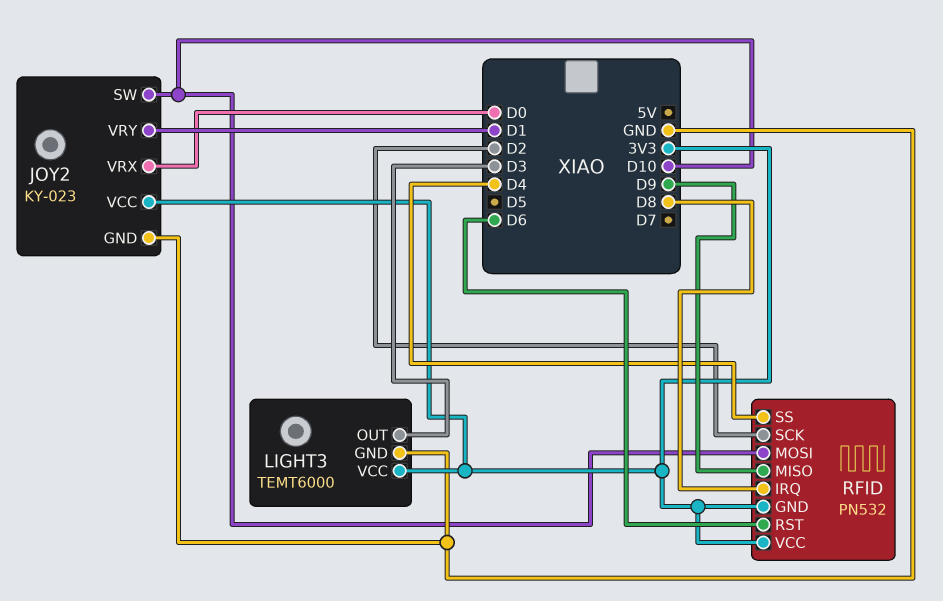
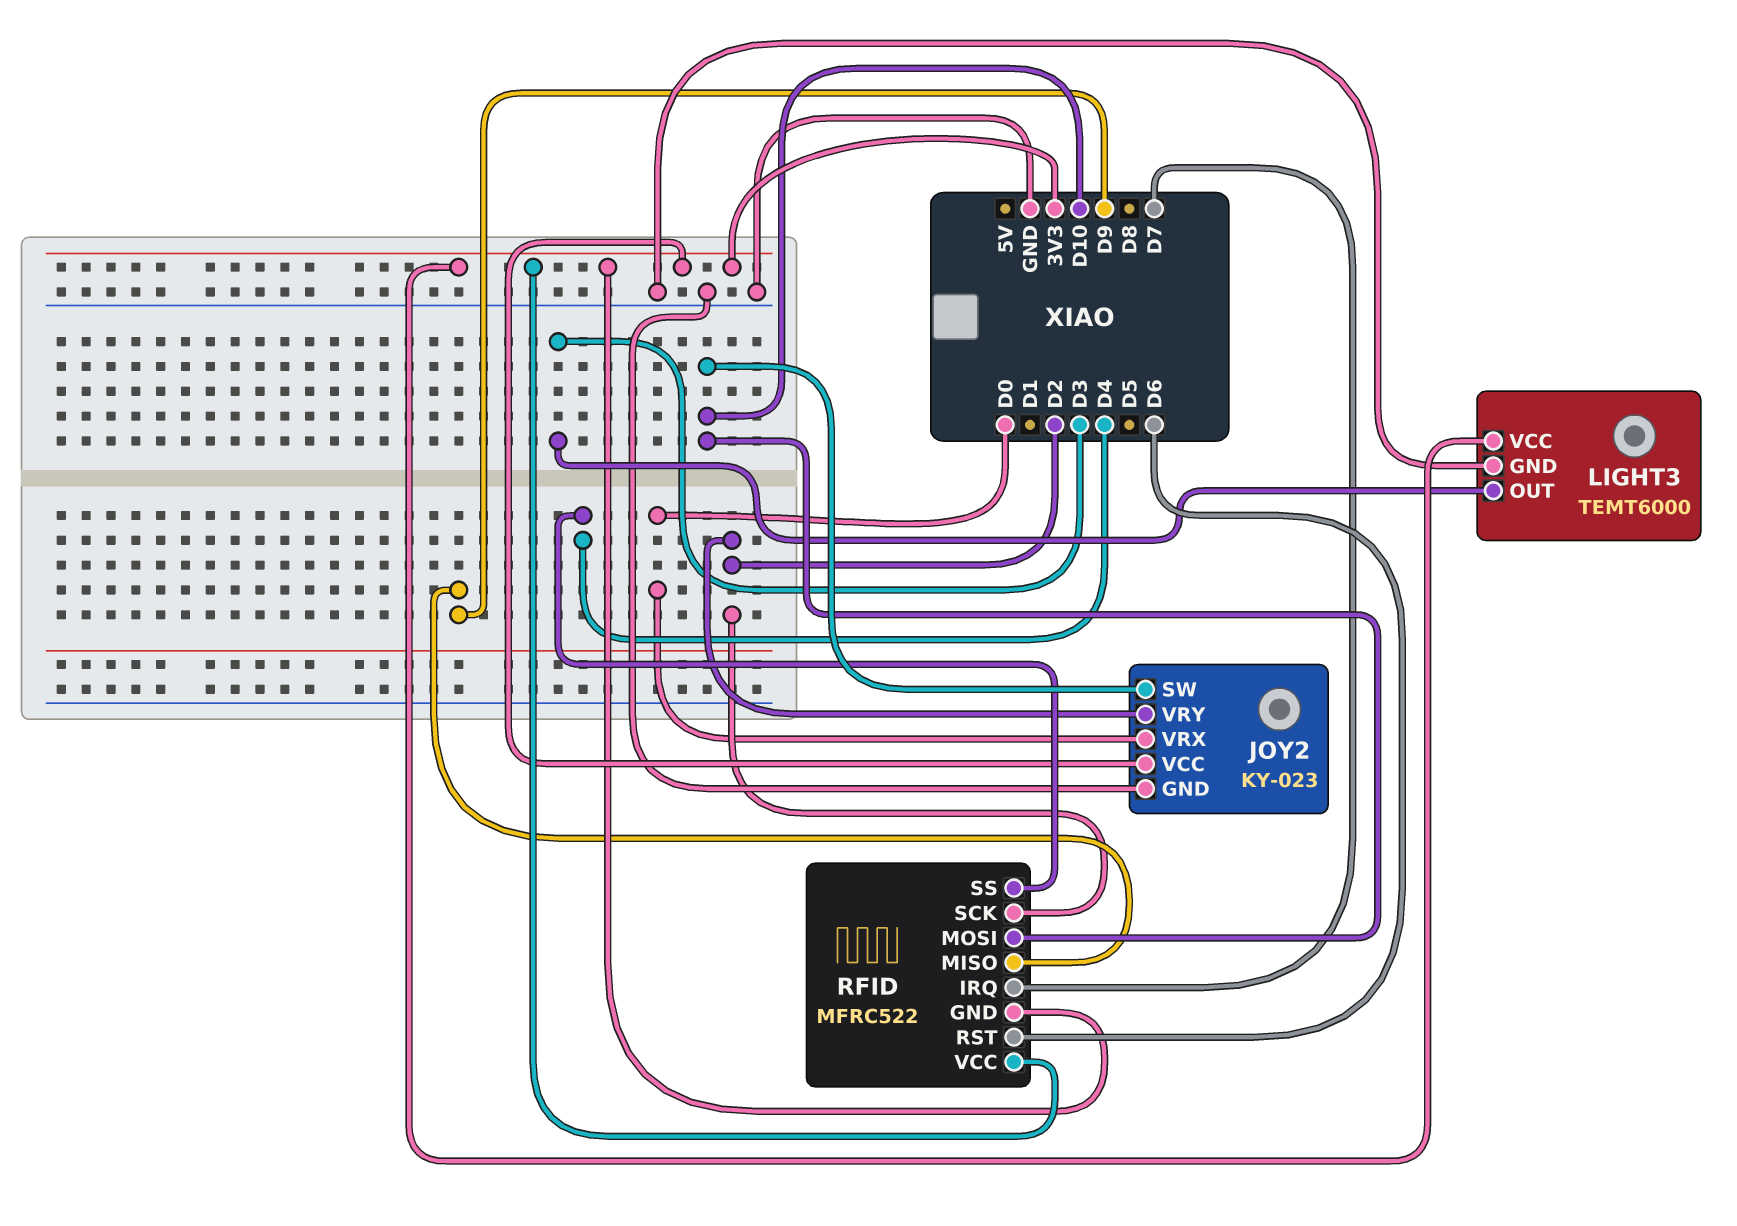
JOY2 pin VRY: D1 -> D2
RFID: PN532 -> MFRC522
RFID pin IRQ: D8 -> D7

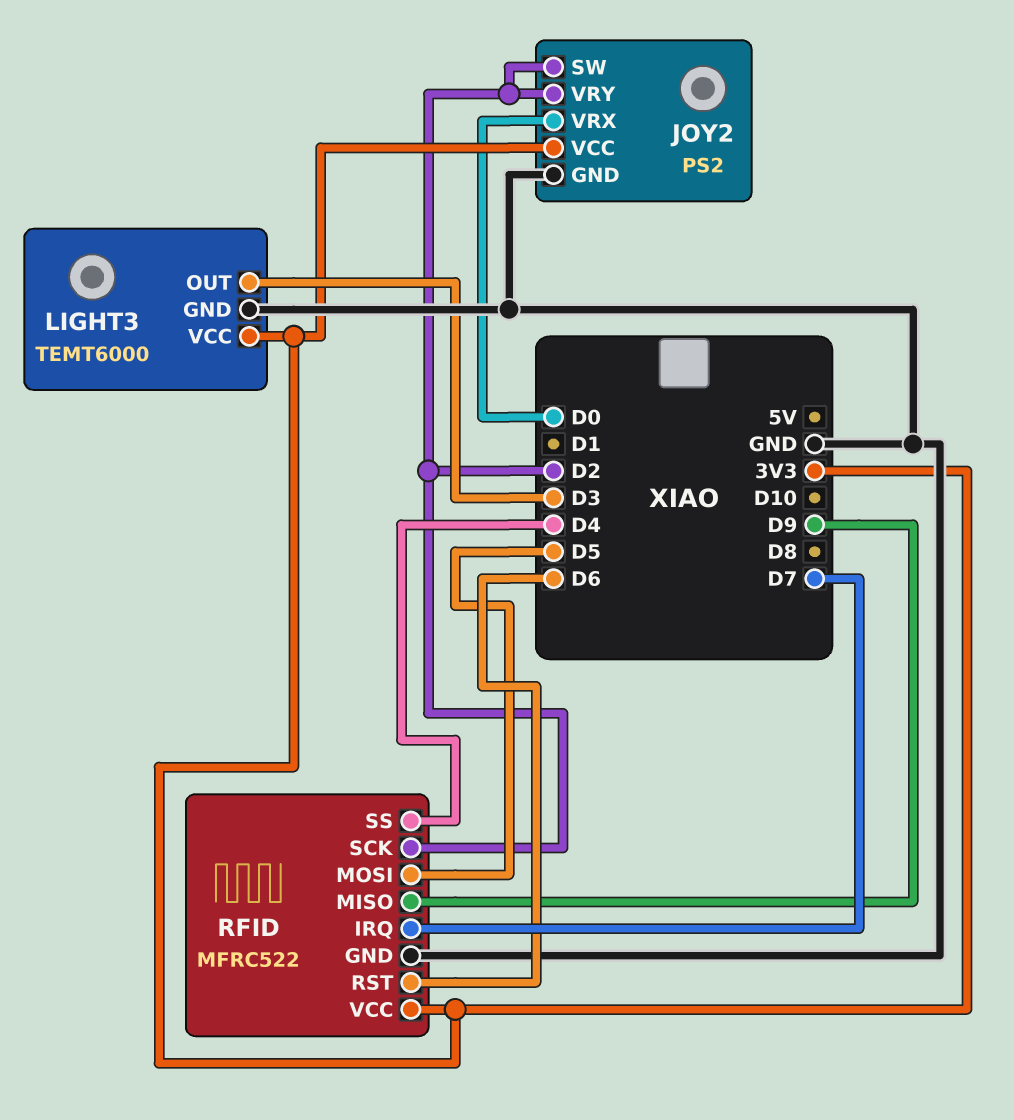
JOY2: KY-023 -> PS2
JOY2 pin SW: D10 -> D2
RFID pin GND: 3V3 -> GND
RFID pin MOSI: D10 -> D5

